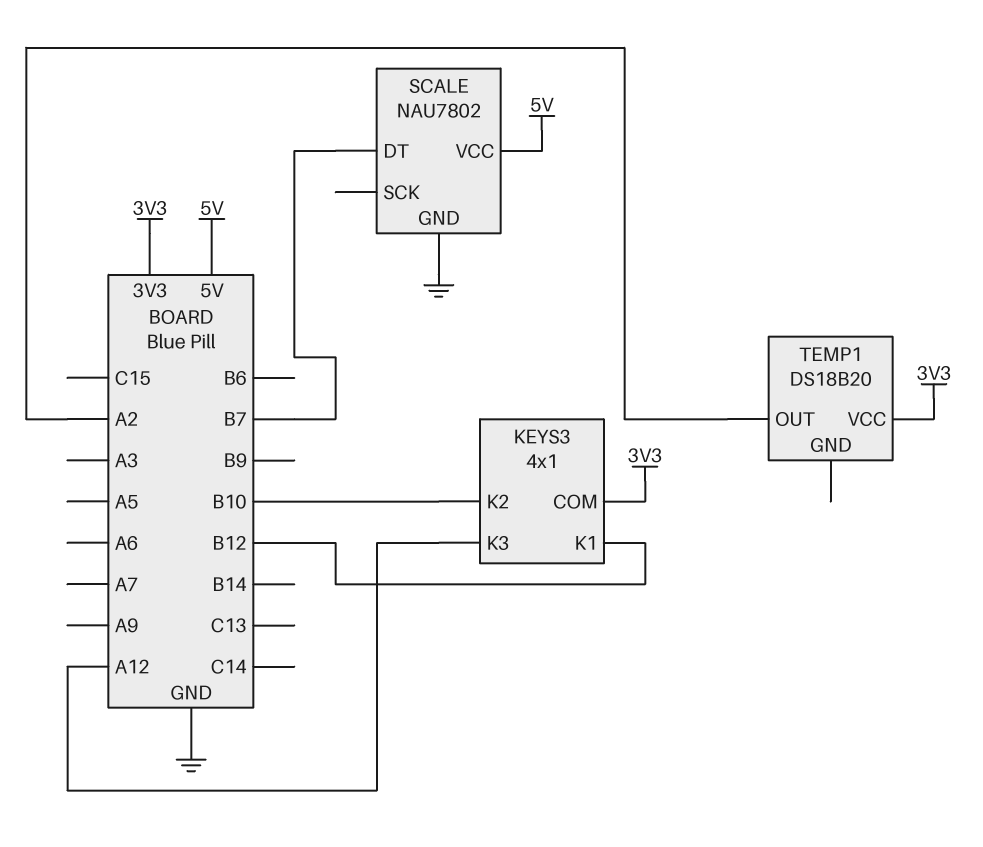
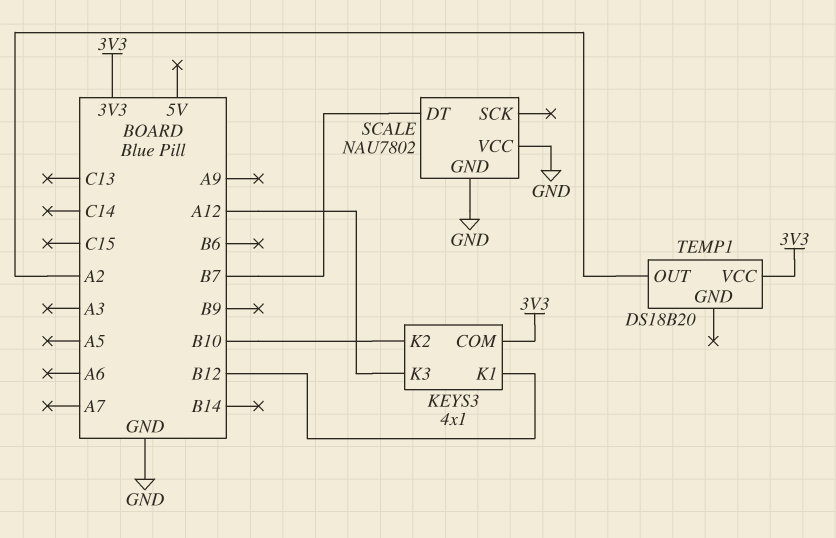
SCALE pin VCC: 5V -> GND

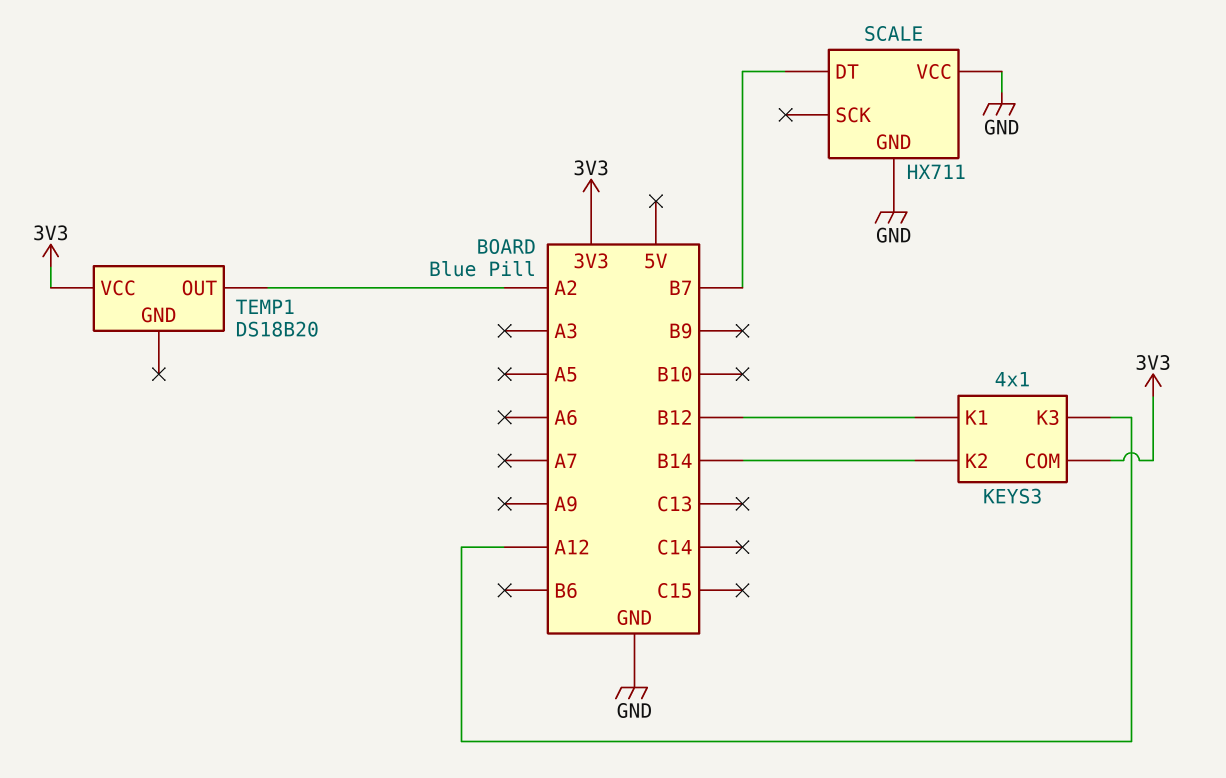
KEYS3 pin K2: B10 -> B14
SCALE: NAU7802 -> HX711

